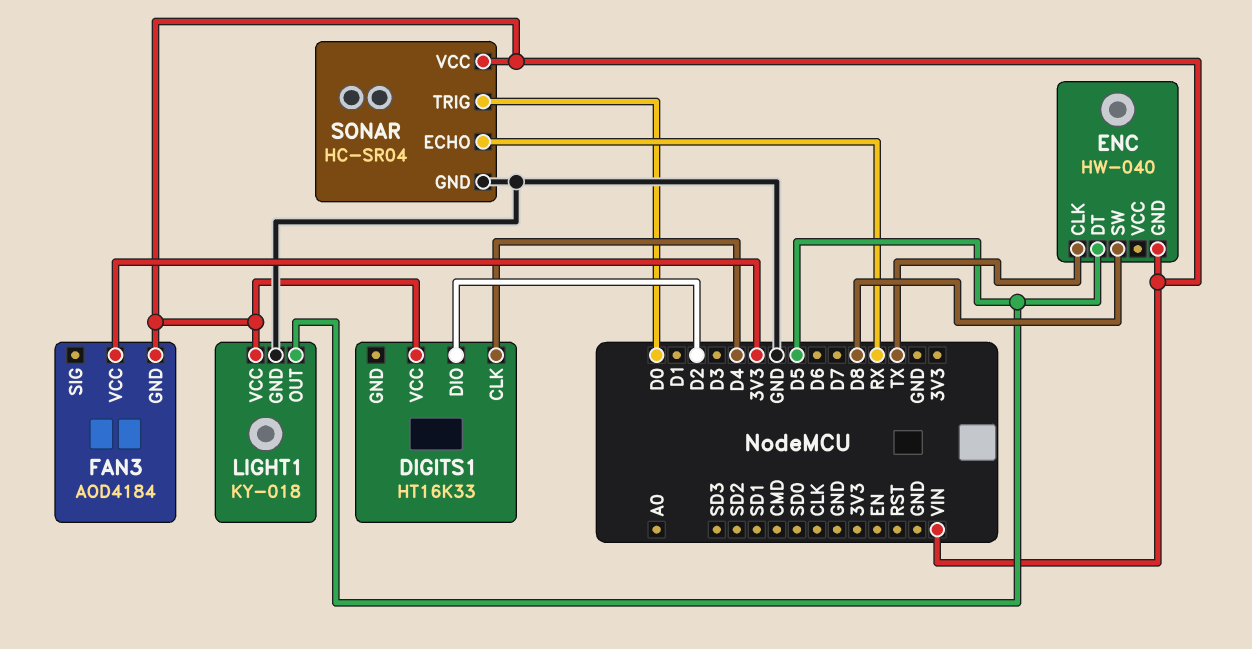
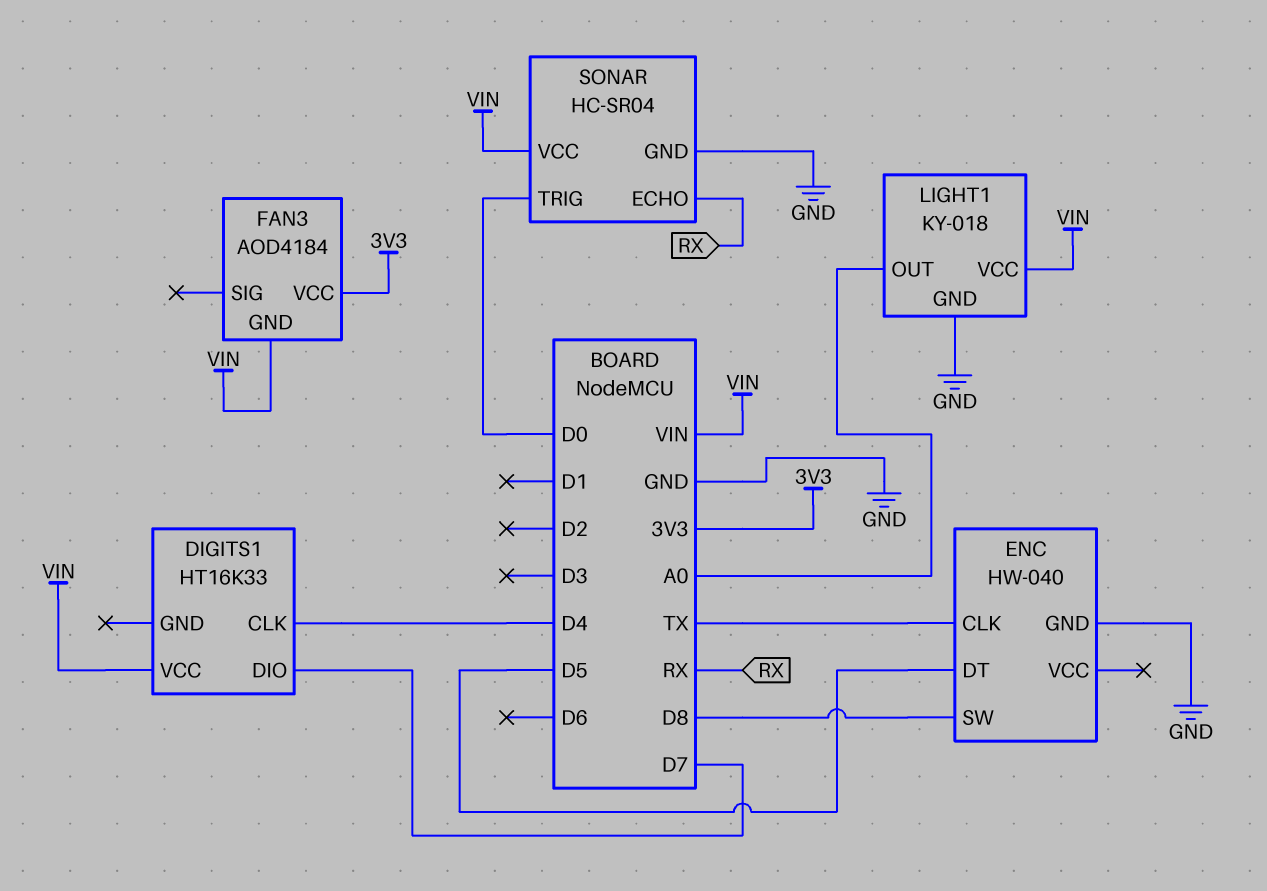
DIGITS1 pin DIO: D2 -> D7
ENC pin GND: VIN -> GND
LIGHT1 pin OUT: D5 -> A0

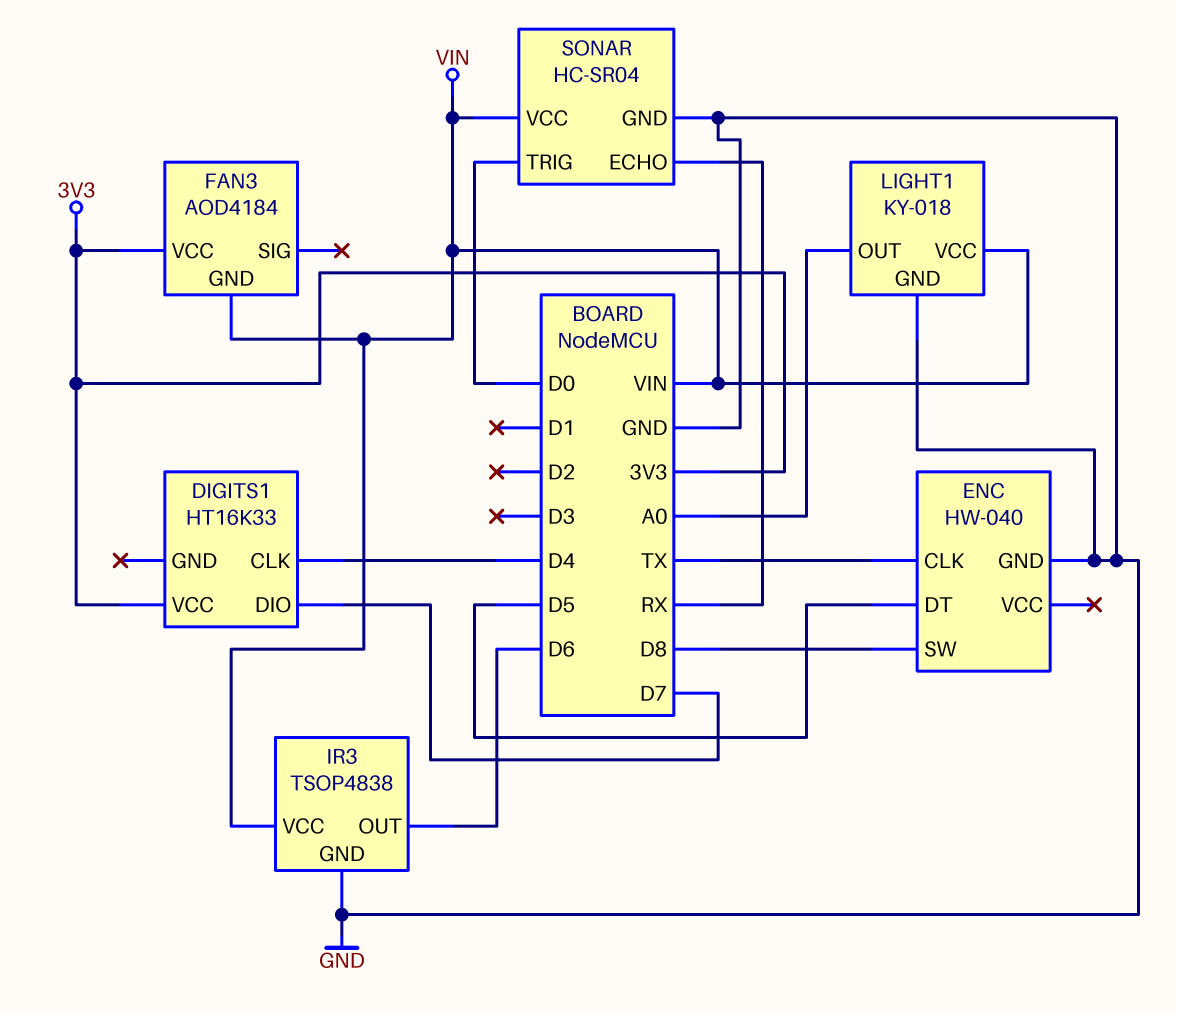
DIGITS1 pin VCC: VIN -> 3V3
IR3: none -> TSOP4838
IR3 pin GND: none -> GND
IR3 pin OUT: none -> D6
IR3 pin VCC: none -> VIN

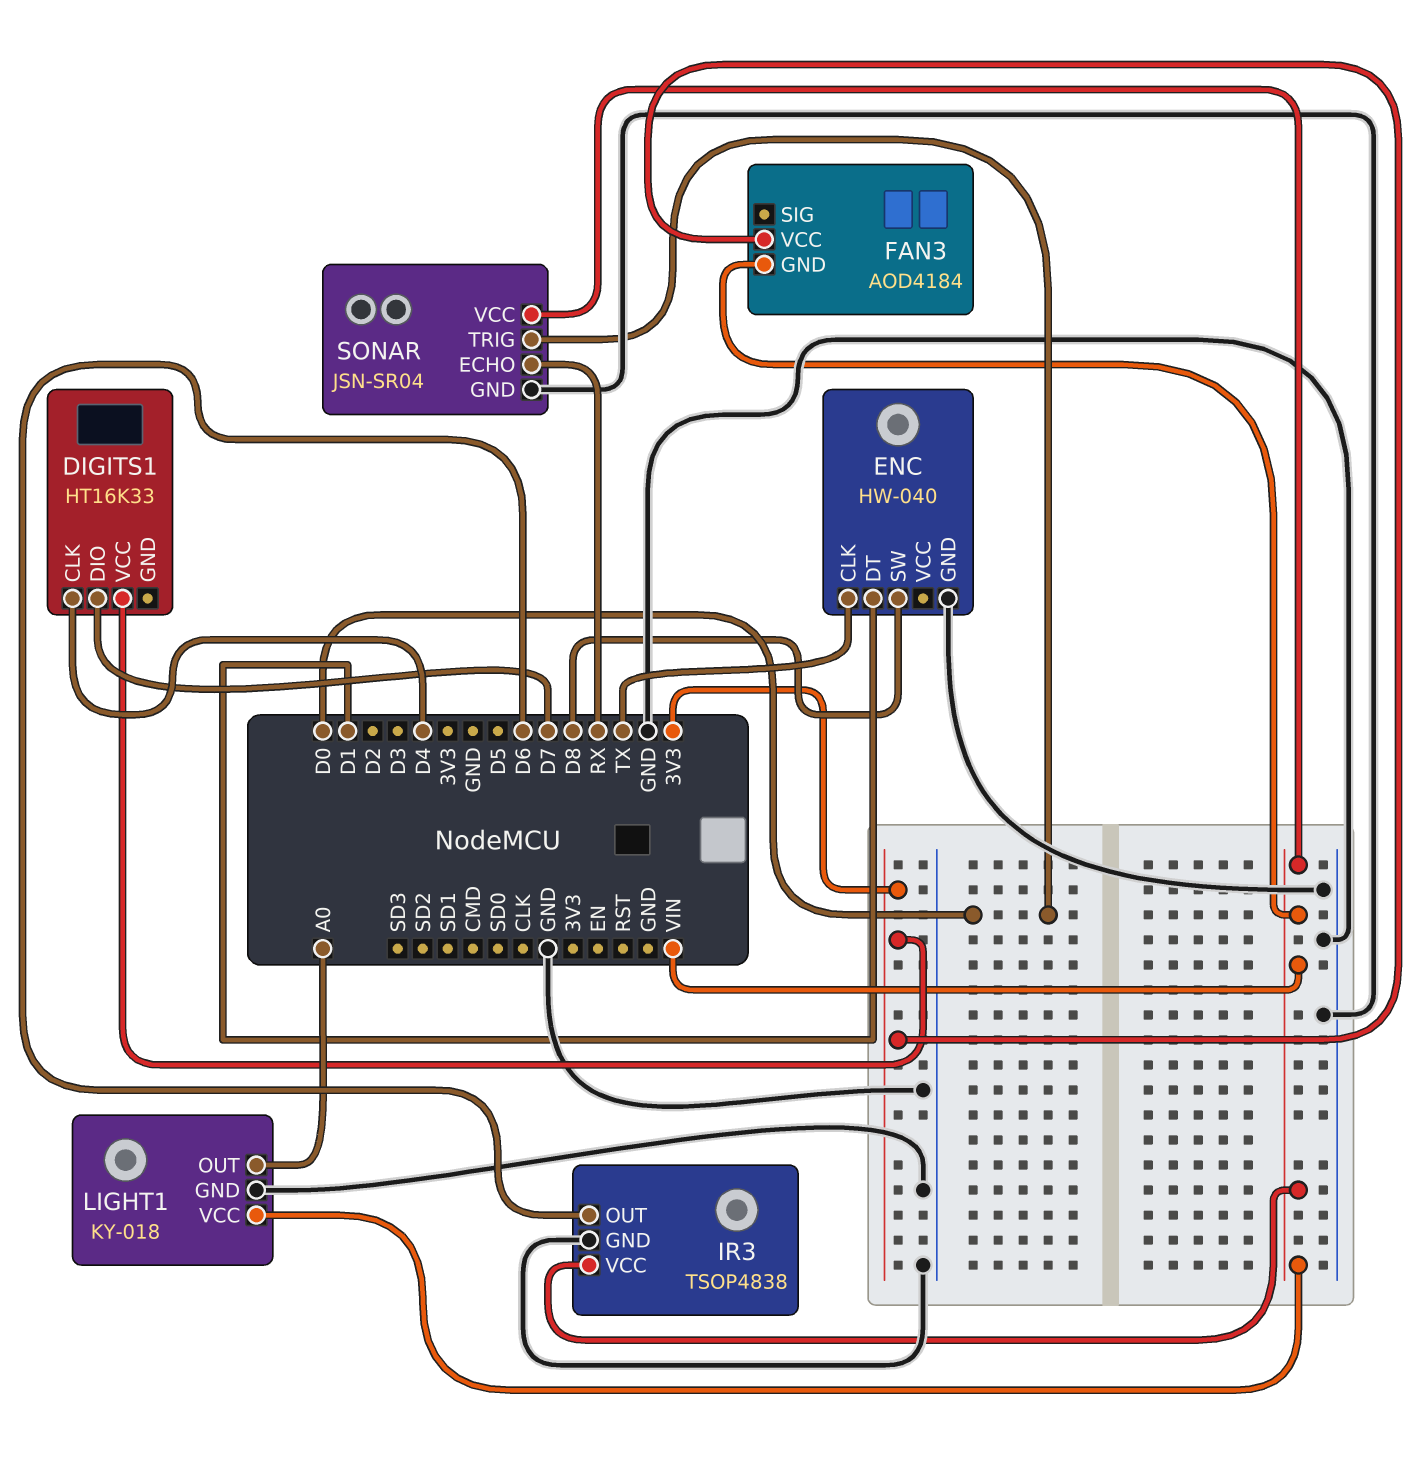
ENC pin DT: D5 -> D1
SONAR: HC-SR04 -> JSN-SR04

